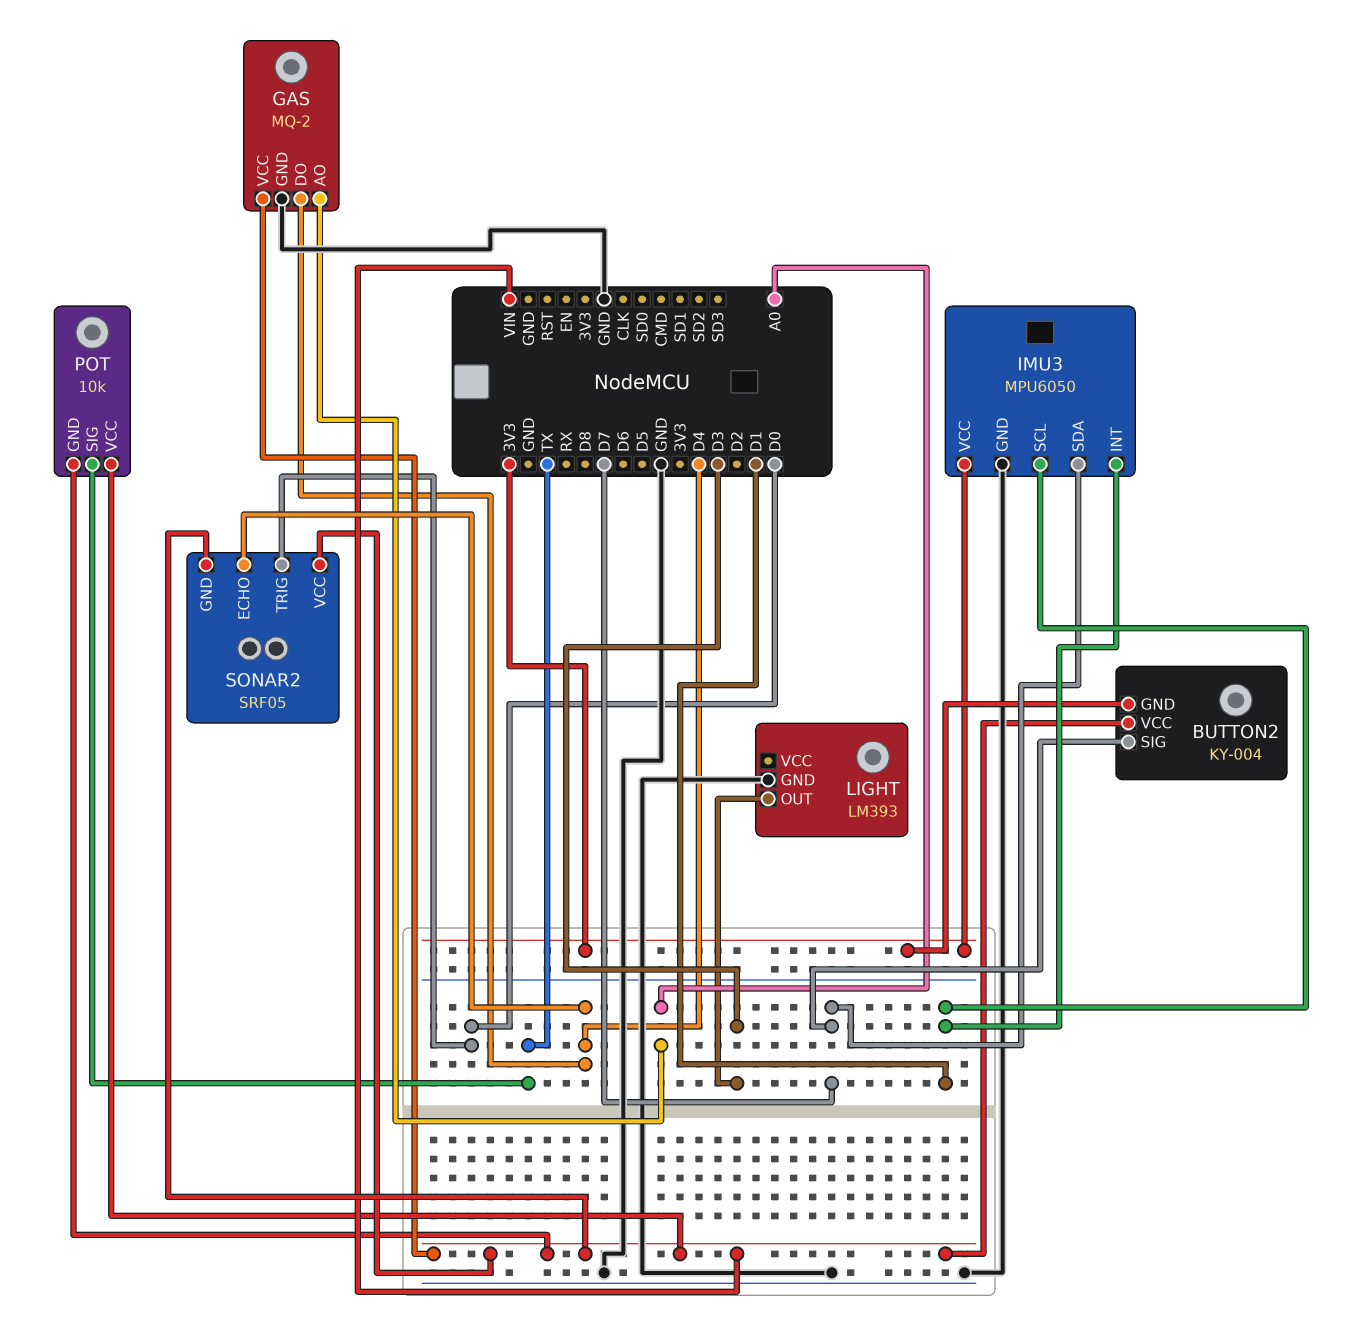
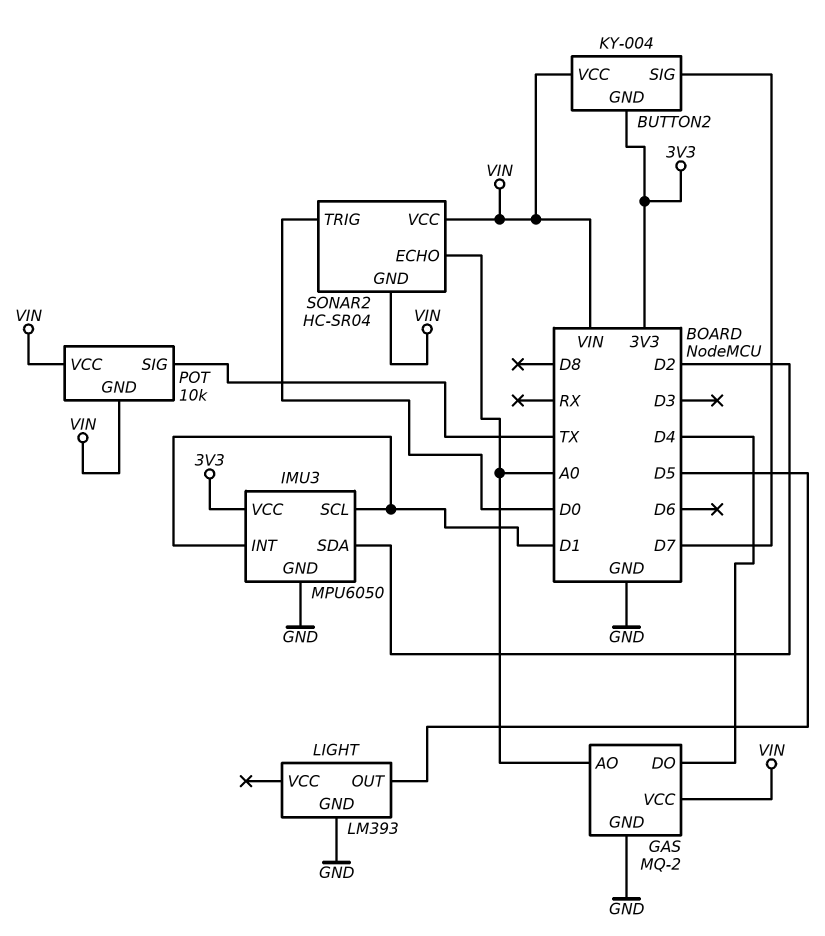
IMU3 pin SDA: D7 -> D2
LIGHT pin OUT: D3 -> D5
SONAR2: SRF05 -> HC-SR04
SONAR2 pin ECHO: D4 -> A0

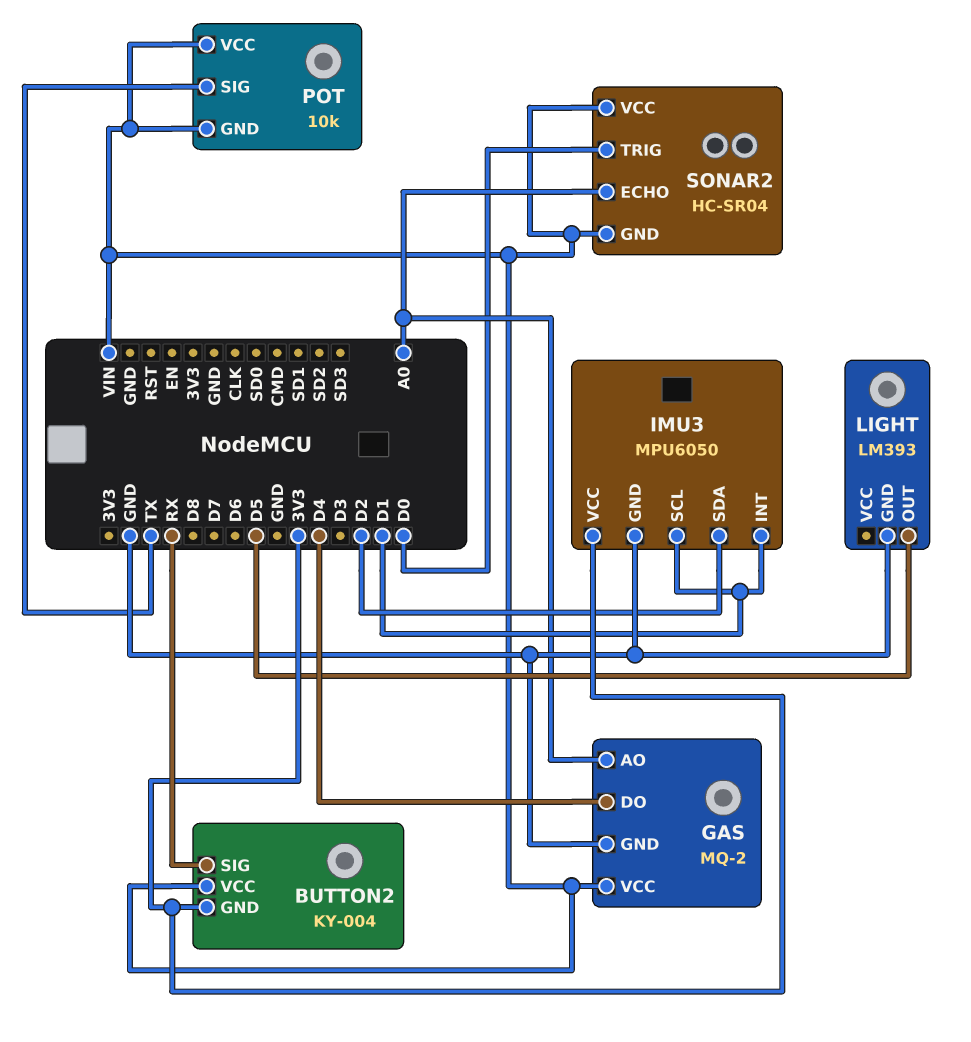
BUTTON2 pin SIG: D7 -> RX

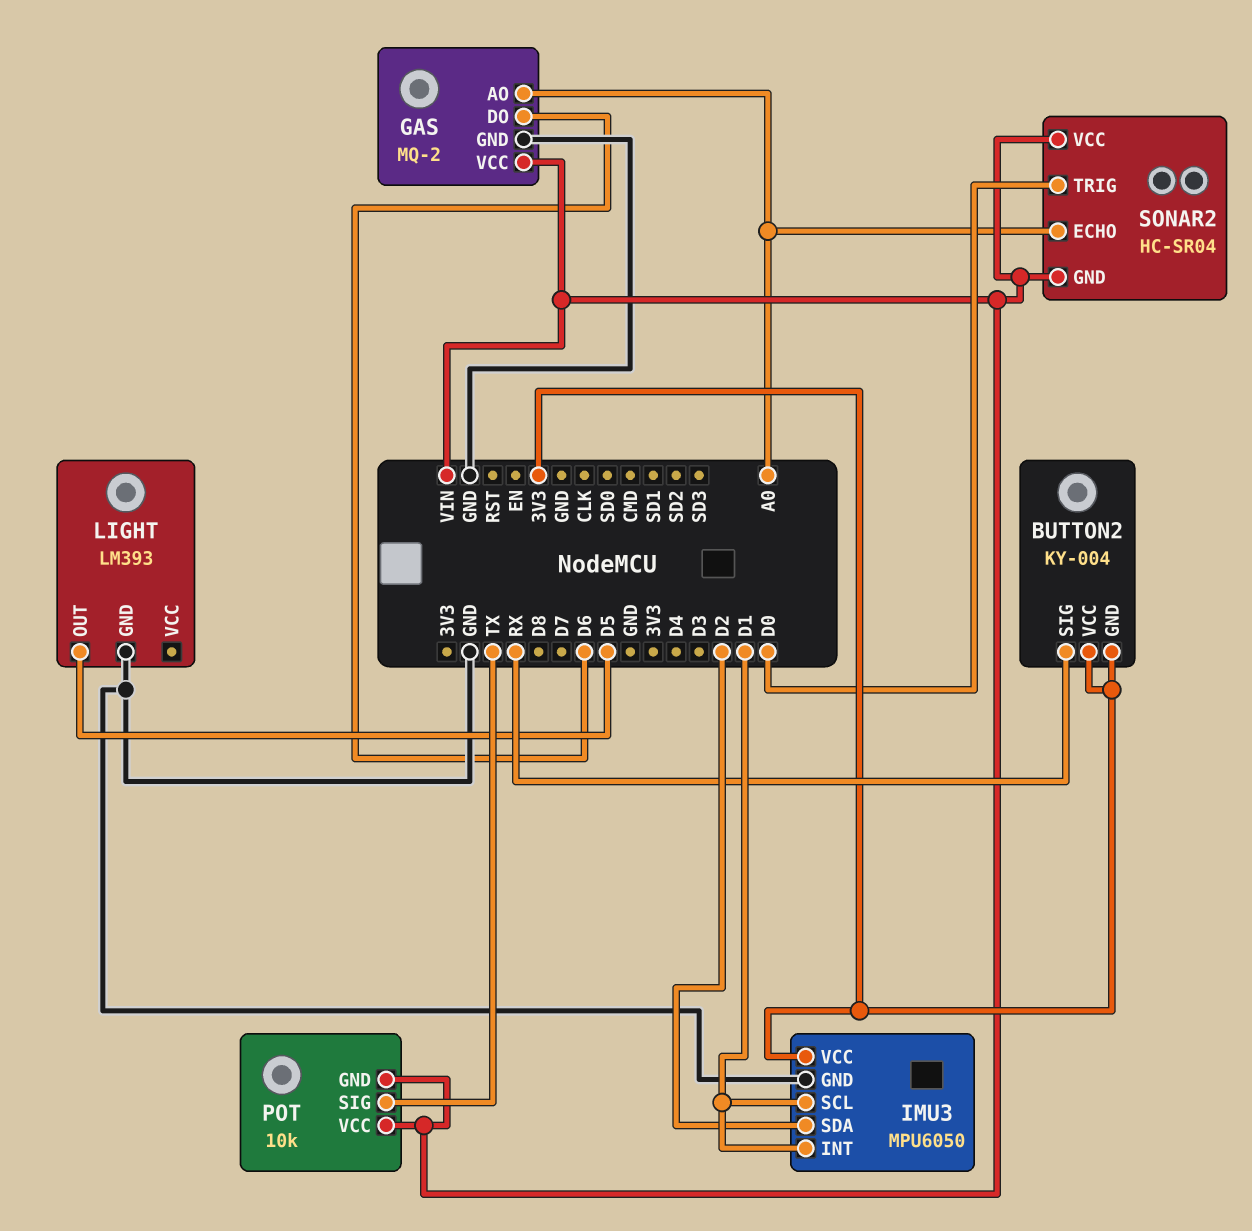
BUTTON2 pin VCC: VIN -> 3V3
GAS pin DO: D4 -> D6

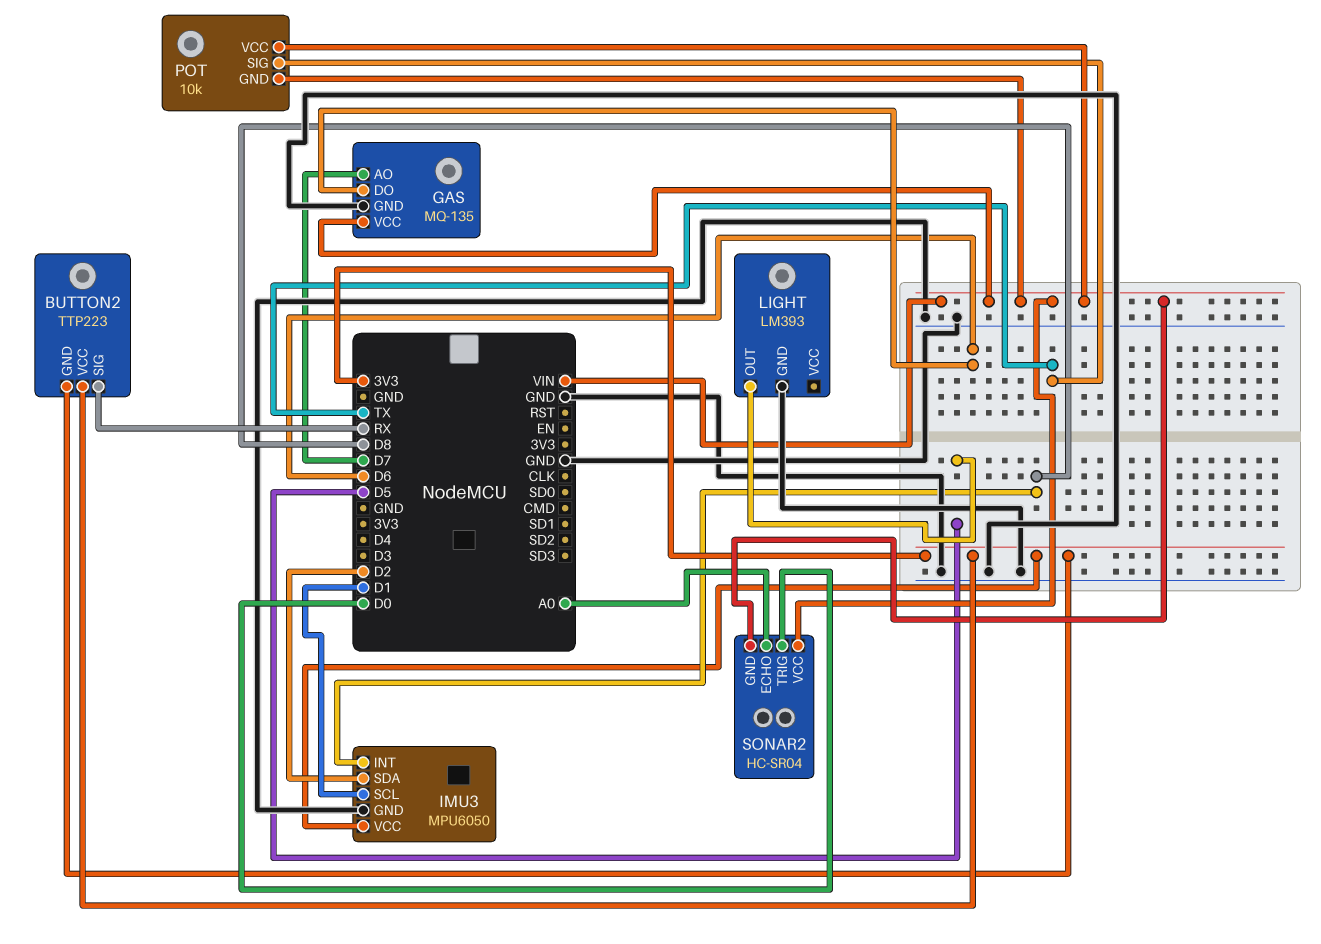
BUTTON2: KY-004 -> TTP223
GAS: MQ-2 -> MQ-135
GAS pin AO: A0 -> D7
IMU3 pin INT: D1 -> D8

